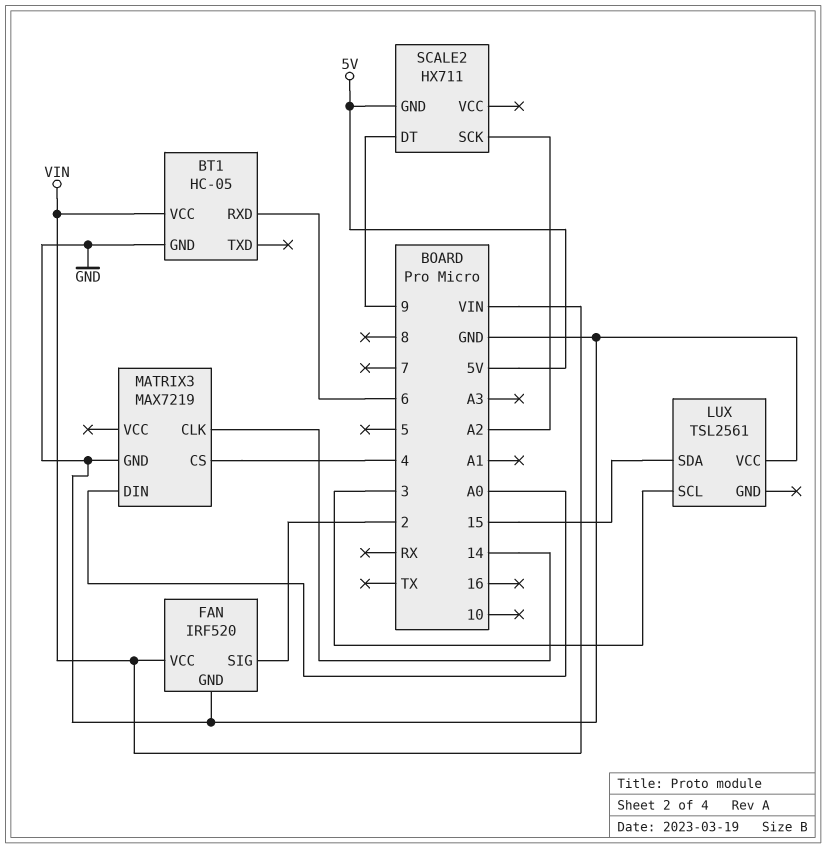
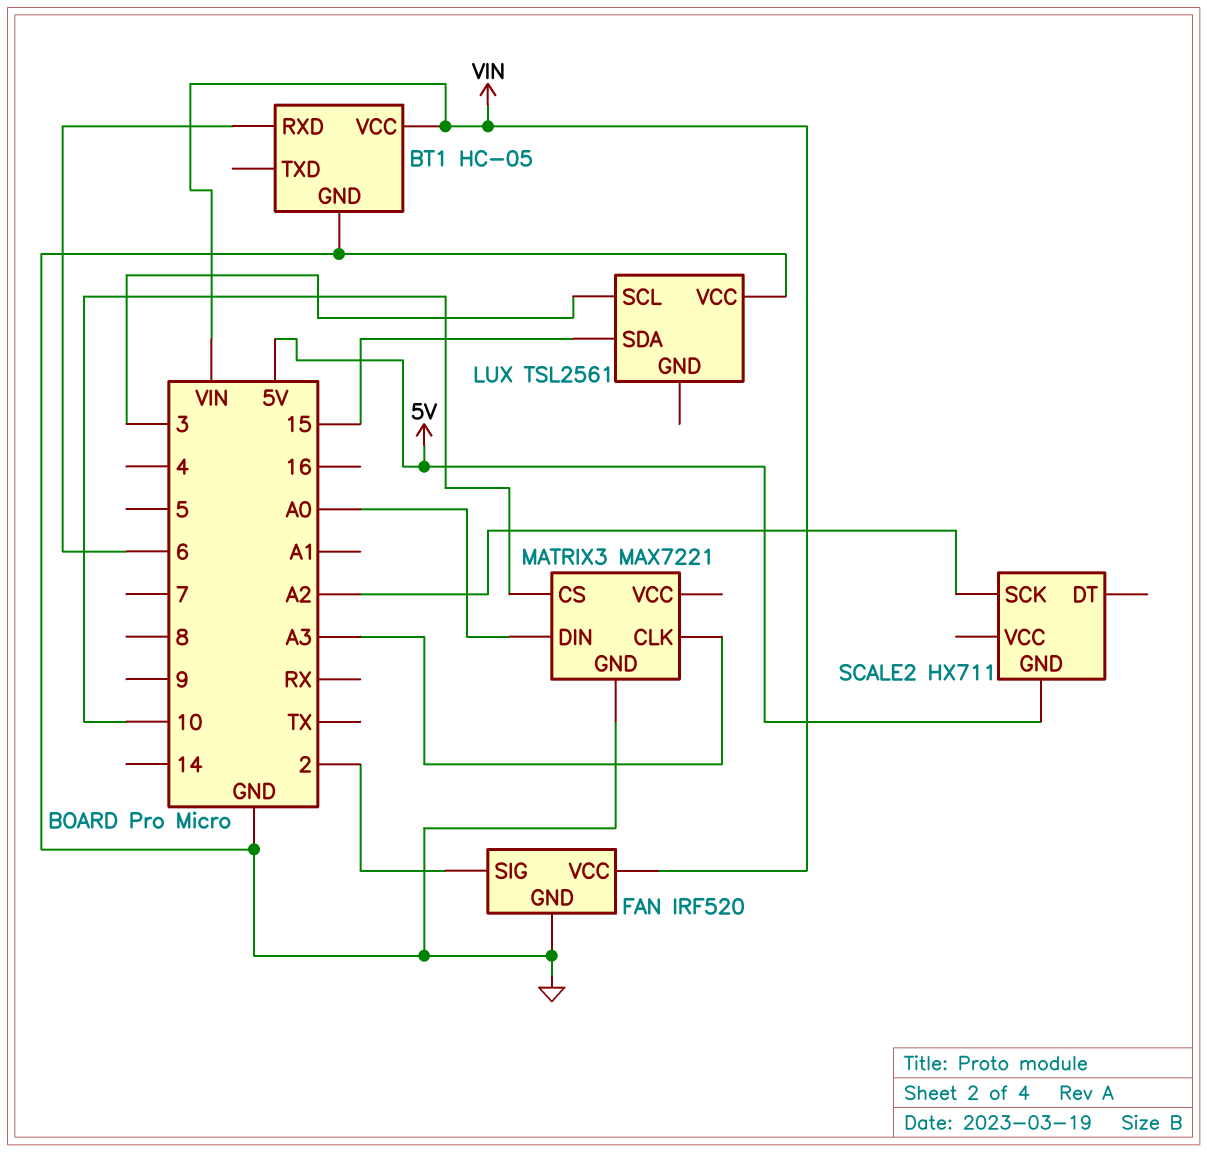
MATRIX3: MAX7219 -> MAX7221
MATRIX3 pin CLK: 14 -> A3
MATRIX3 pin CS: 4 -> 10
SCALE2 pin DT: 9 -> none

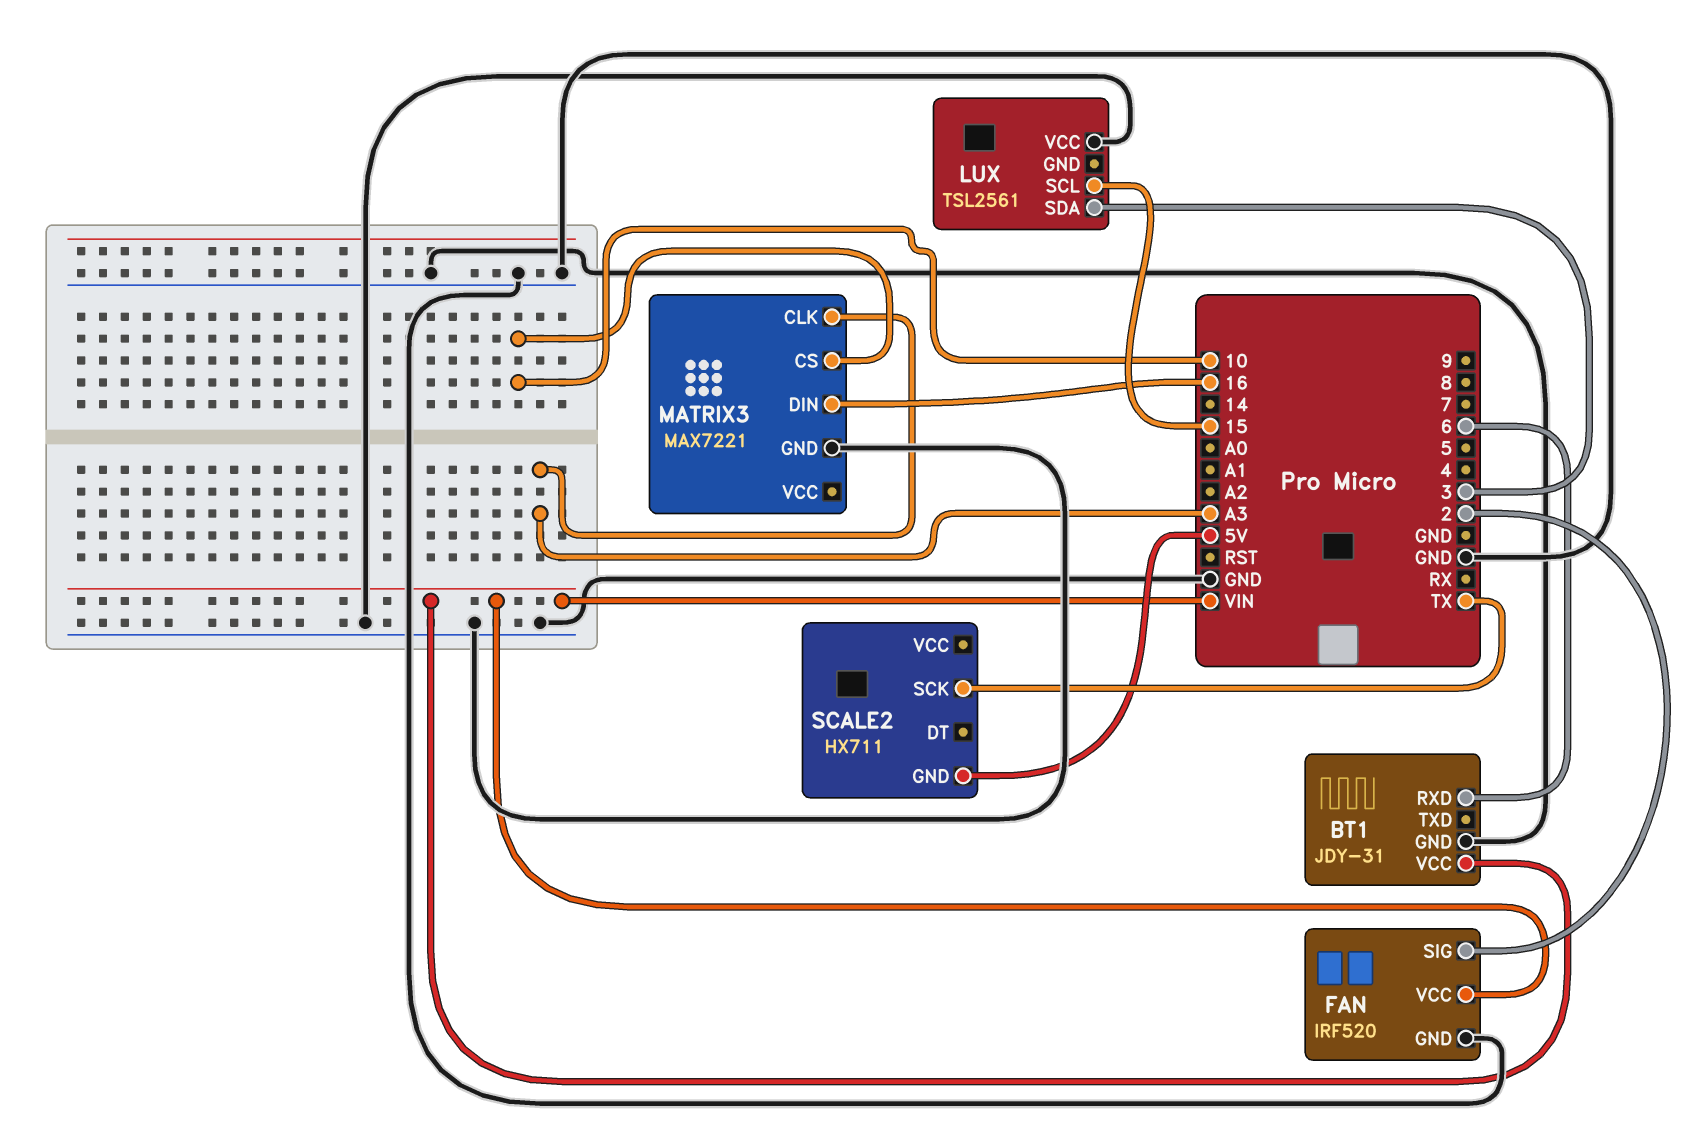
BT1: HC-05 -> JDY-31
LUX pin SCL: 3 -> 15
LUX pin SDA: 15 -> 3
MATRIX3 pin DIN: A0 -> 16
SCALE2 pin SCK: A2 -> TX

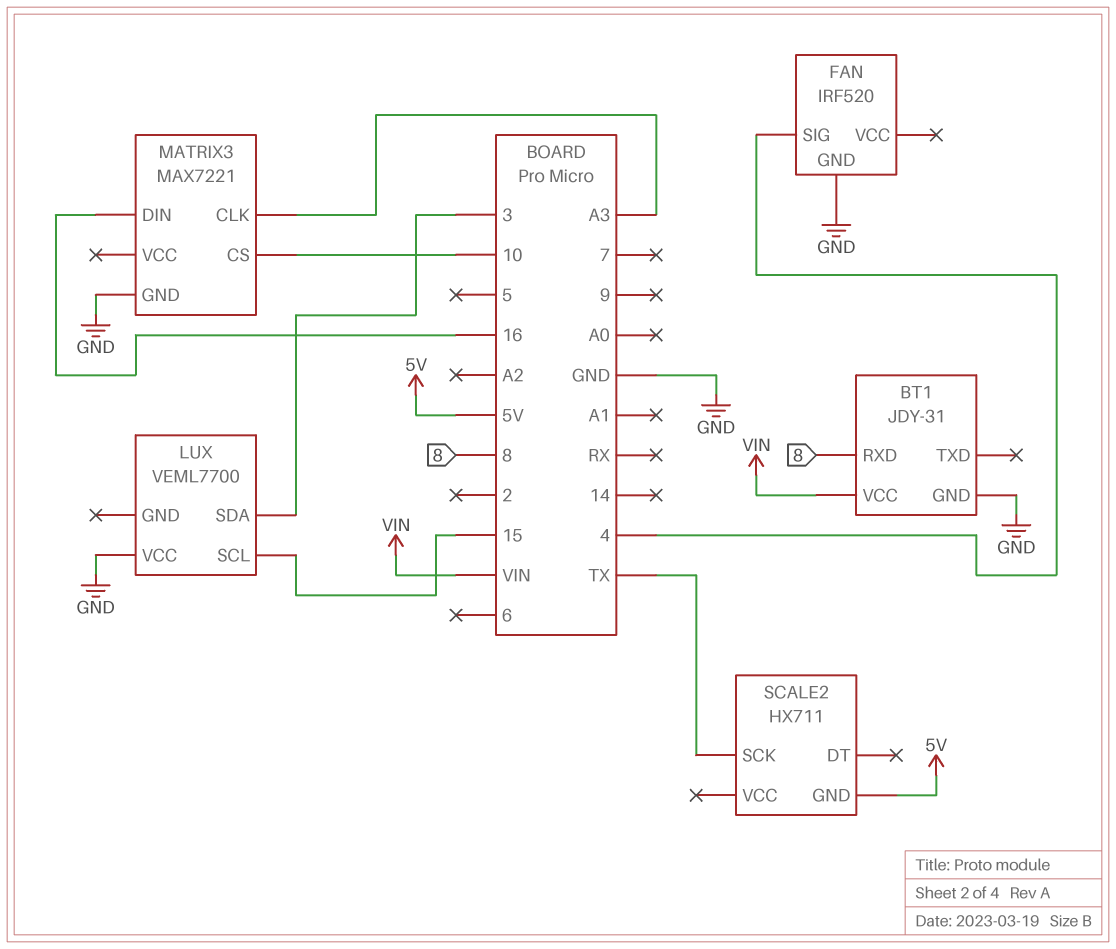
BT1 pin RXD: 6 -> 8
FAN pin SIG: 2 -> 4
FAN pin VCC: VIN -> none
LUX: TSL2561 -> VEML7700

